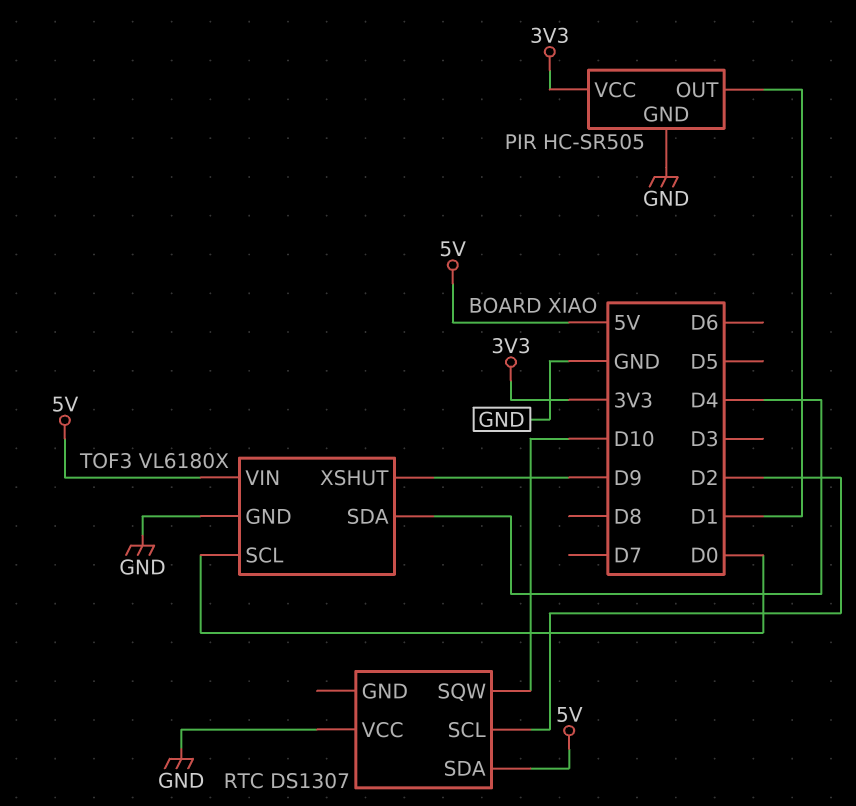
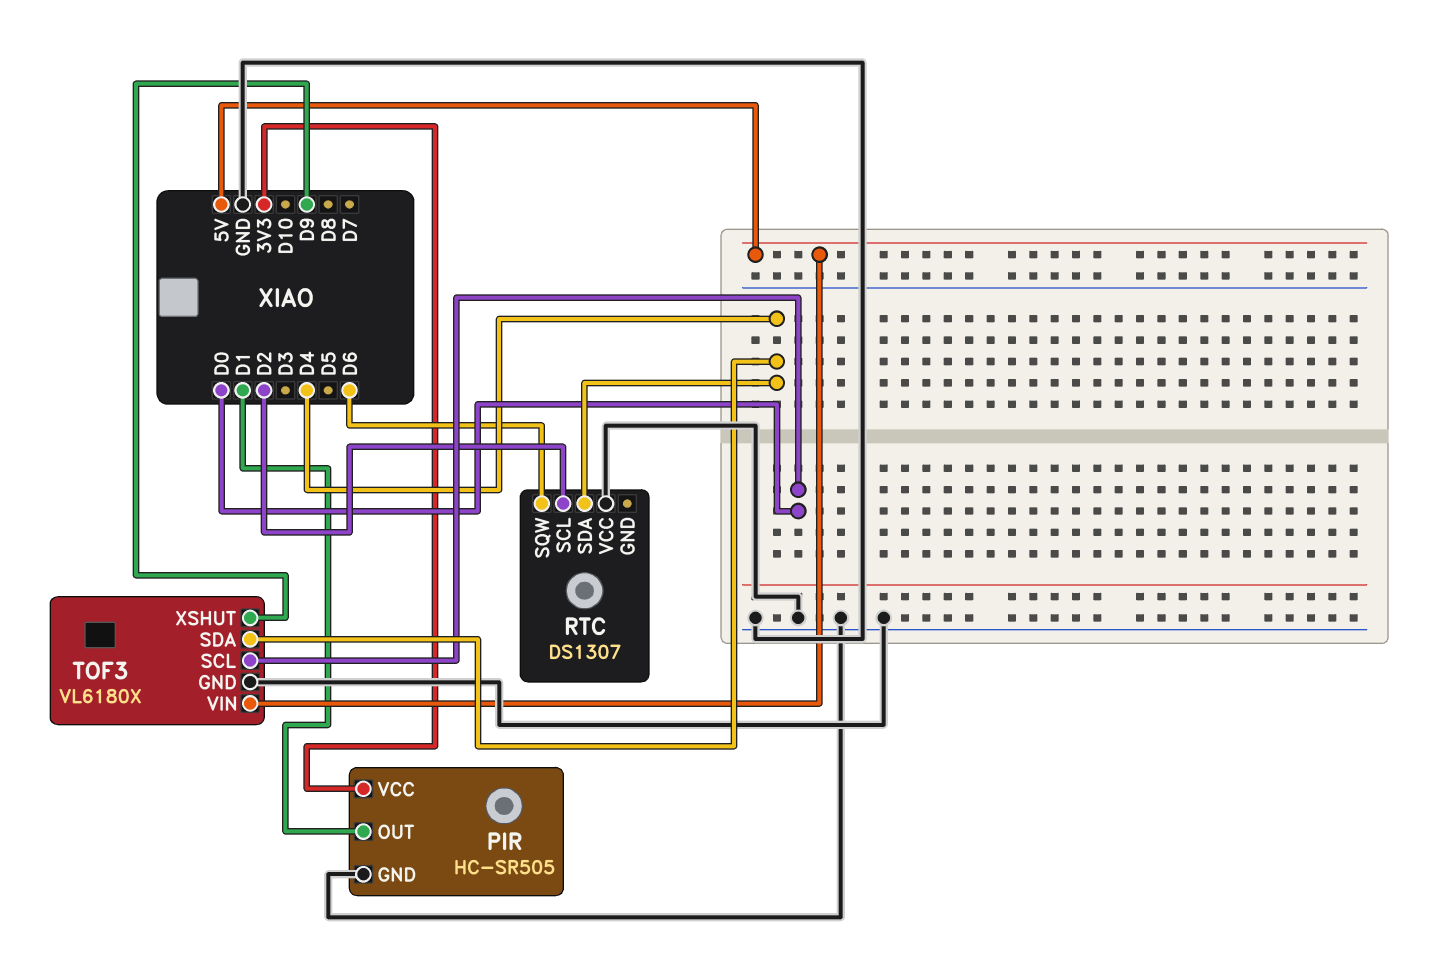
RTC pin SDA: 5V -> D4
RTC pin SQW: D10 -> D6

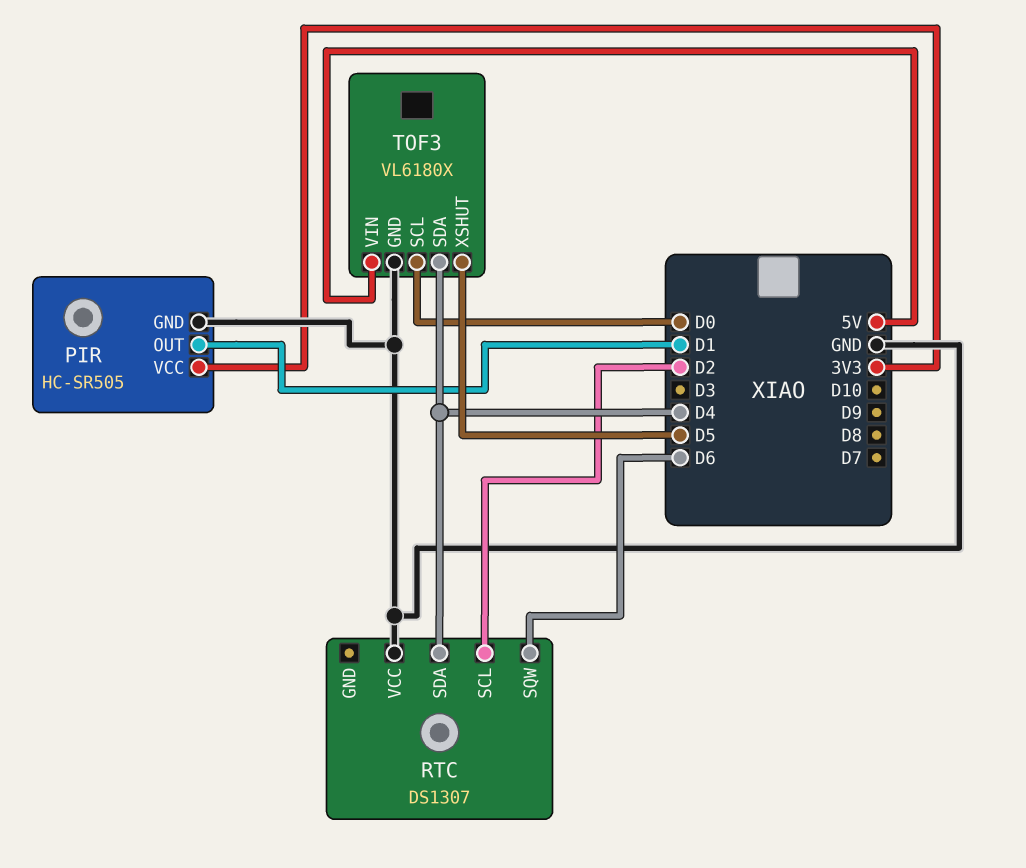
TOF3 pin XSHUT: D9 -> D5

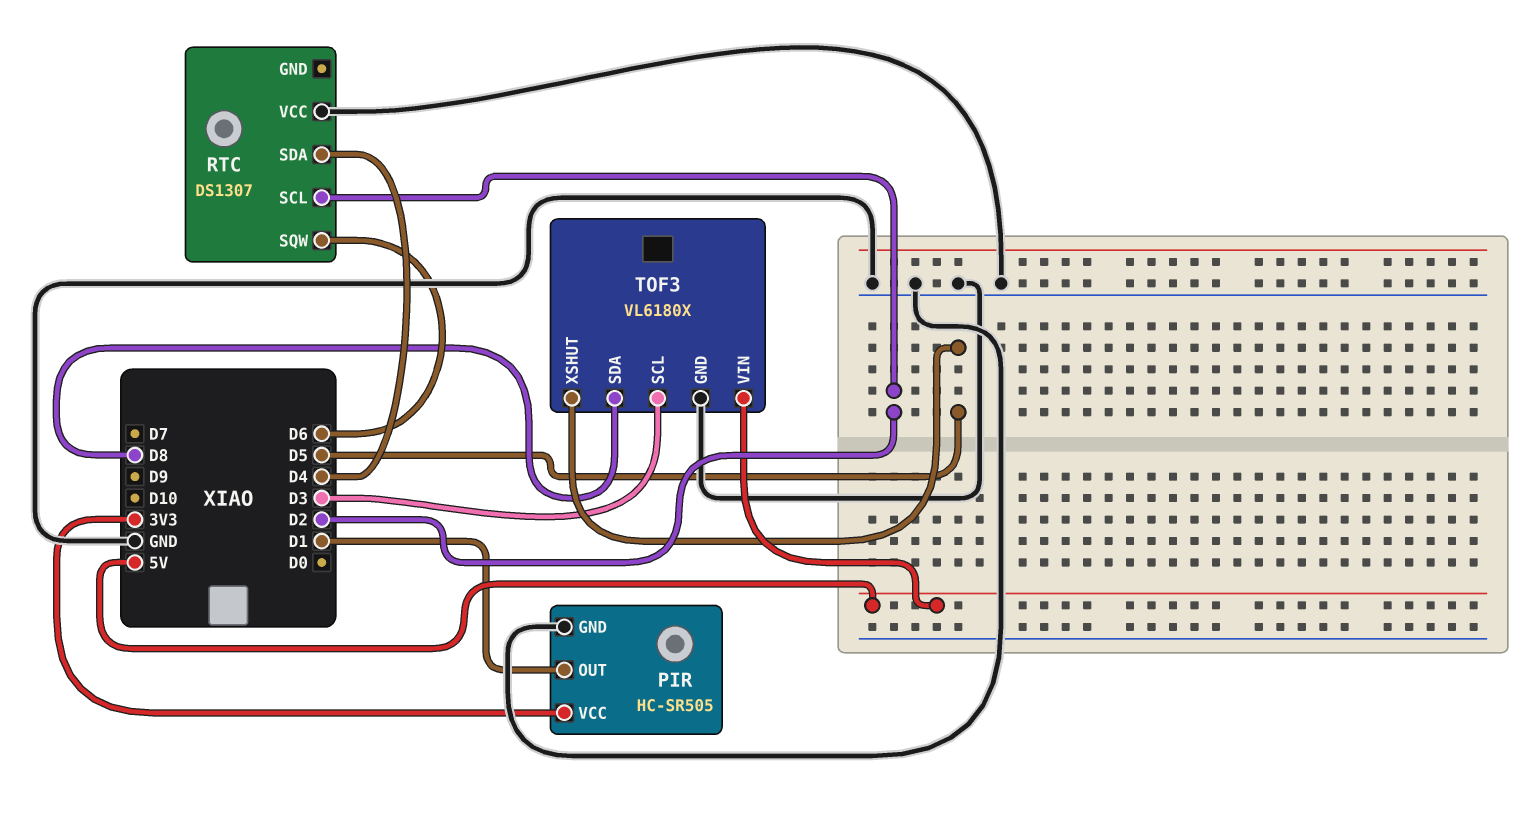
TOF3 pin SCL: D0 -> D3
TOF3 pin SDA: D4 -> D8

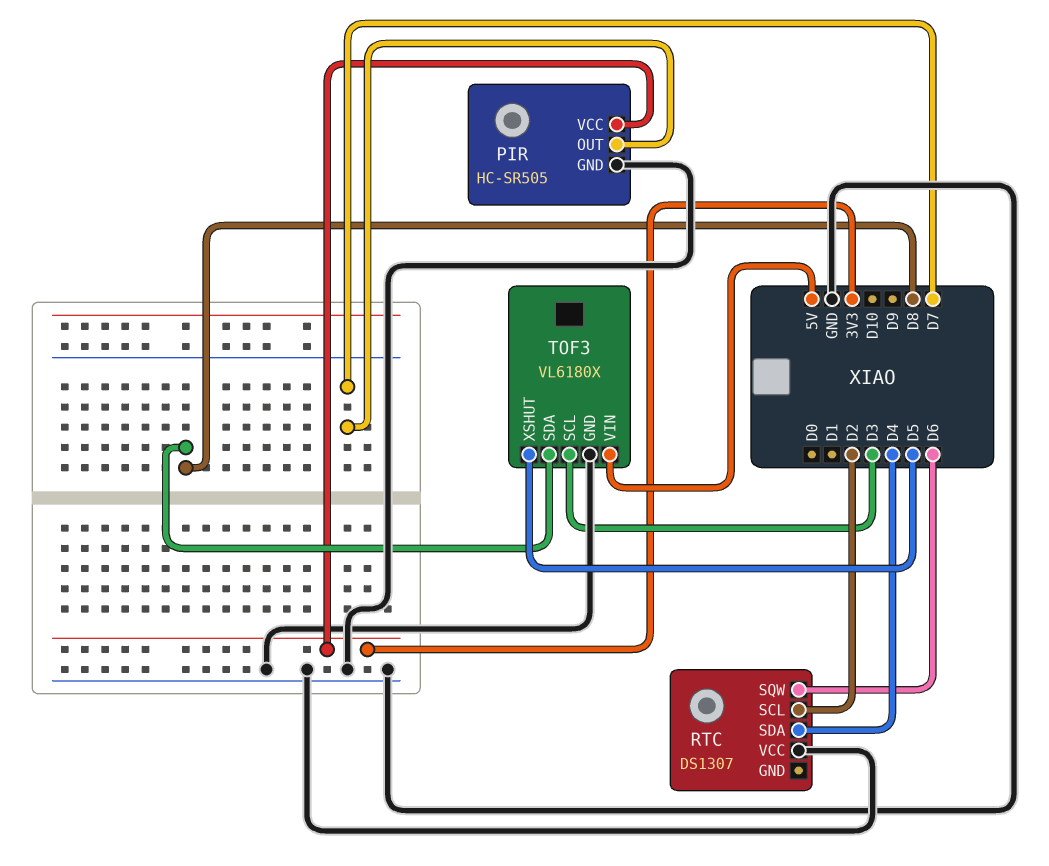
PIR pin OUT: D1 -> D7

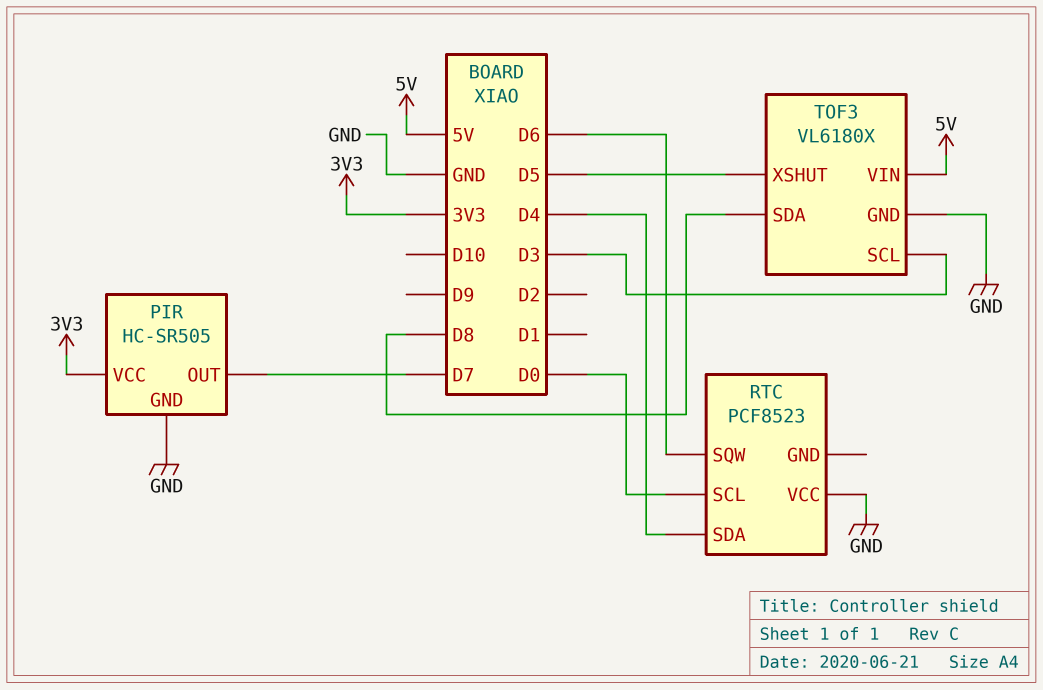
RTC: DS1307 -> PCF8523
RTC pin SCL: D2 -> D0

